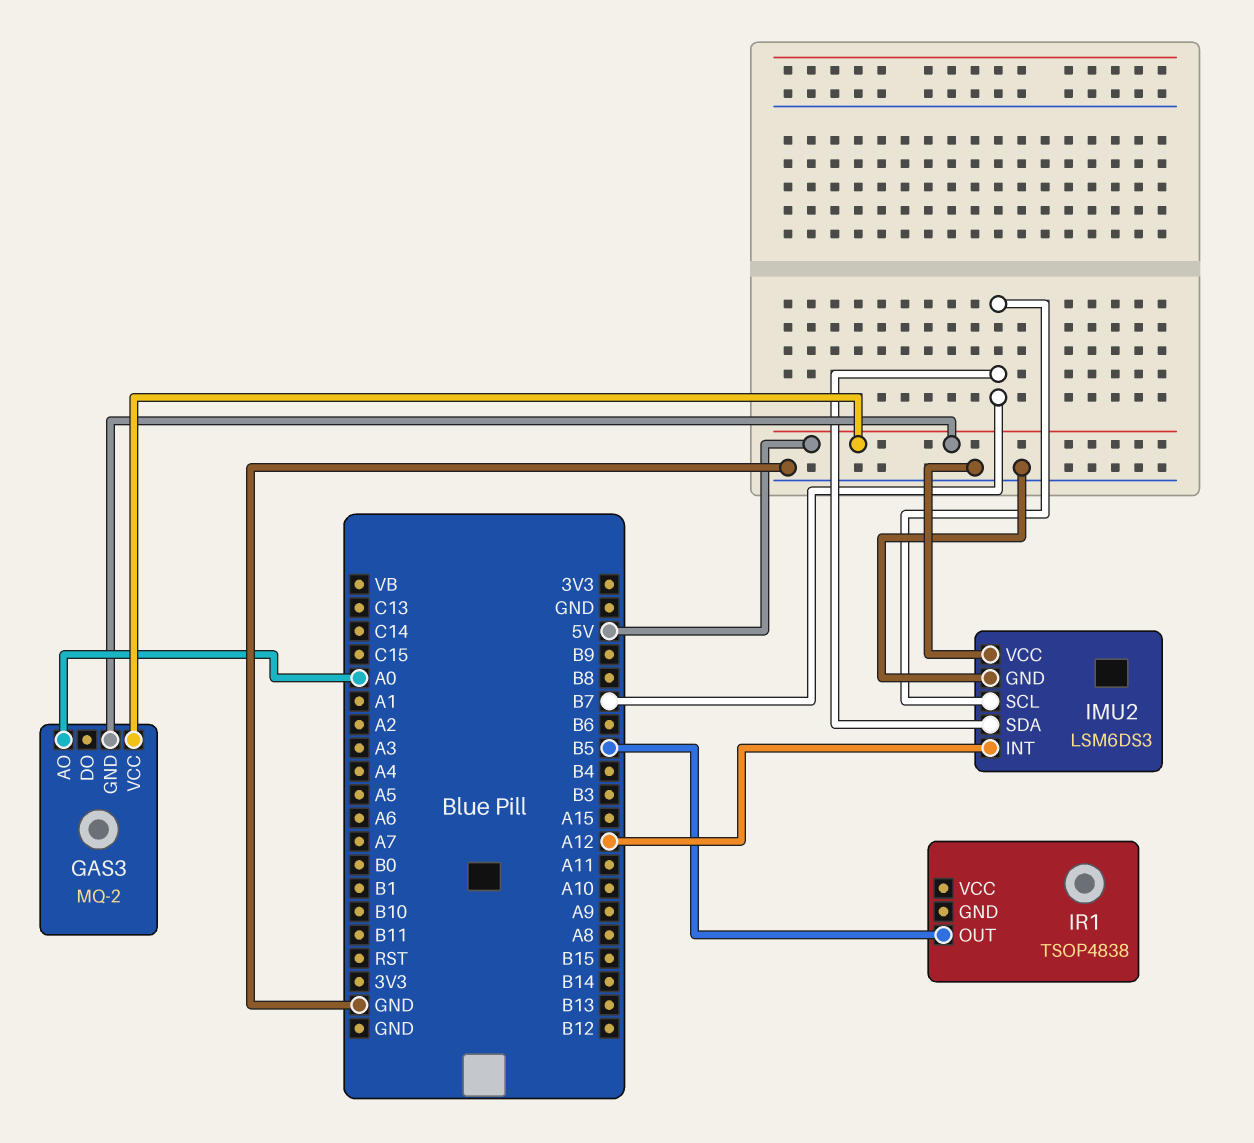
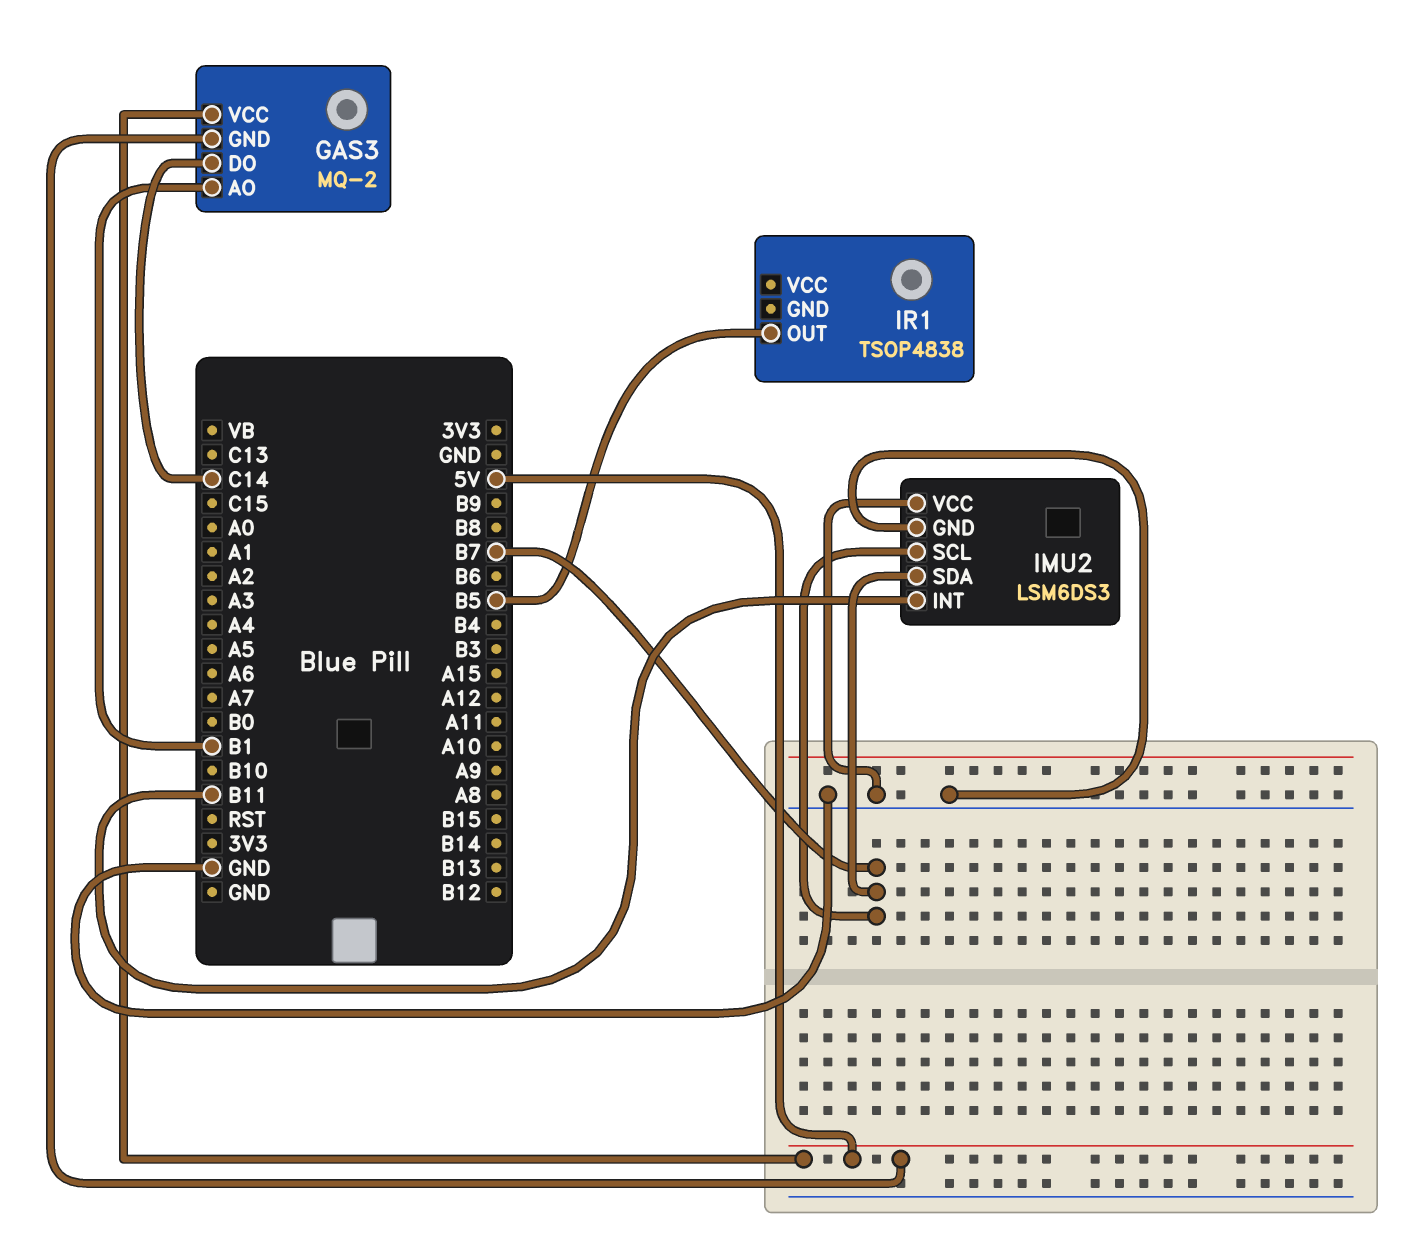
GAS3 pin AO: A0 -> B1
GAS3 pin DO: none -> C14
IMU2 pin INT: A12 -> B11

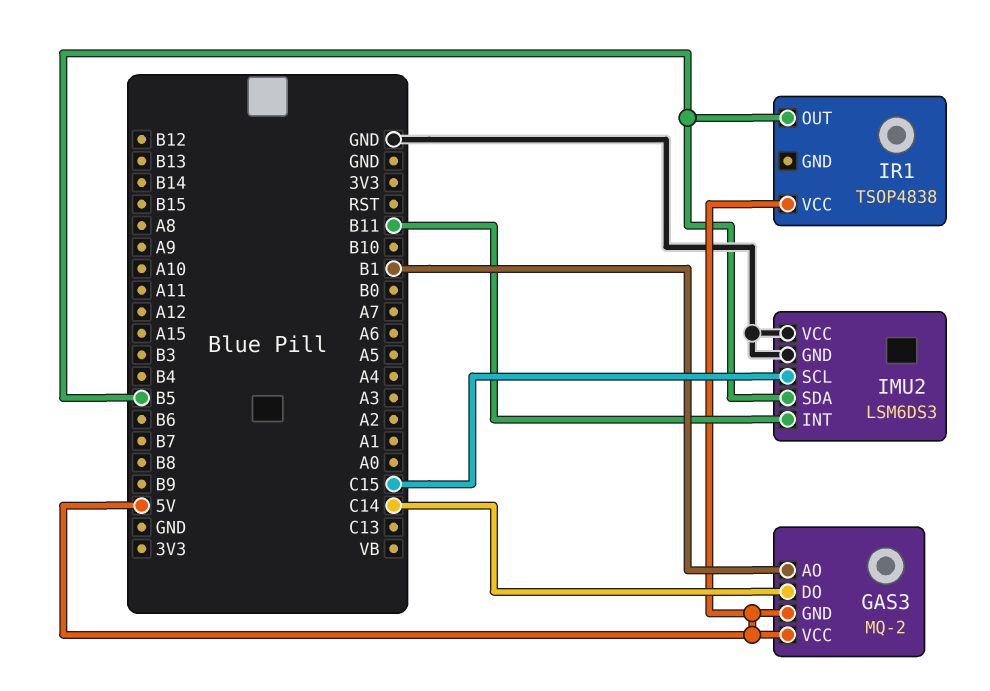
IMU2 pin SCL: B7 -> C15
IMU2 pin SDA: B7 -> B5
IR1 pin VCC: none -> 5V

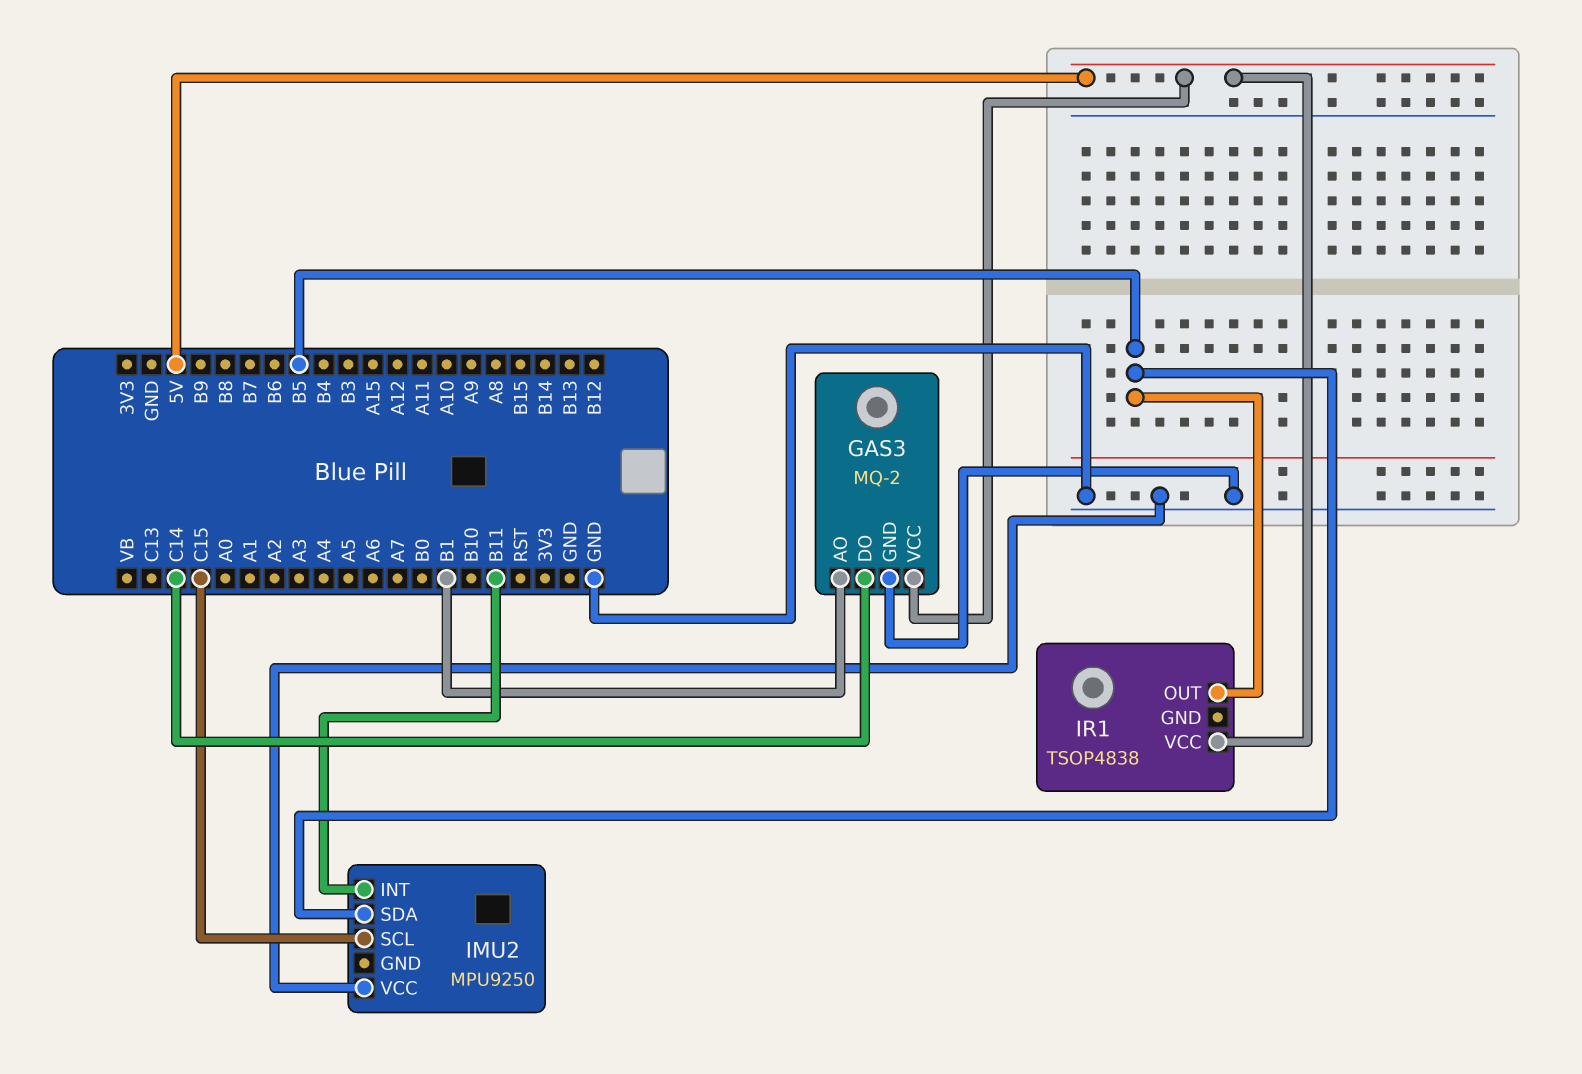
GAS3 pin GND: 5V -> GND
IMU2: LSM6DS3 -> MPU9250
IMU2 pin GND: GND -> none

